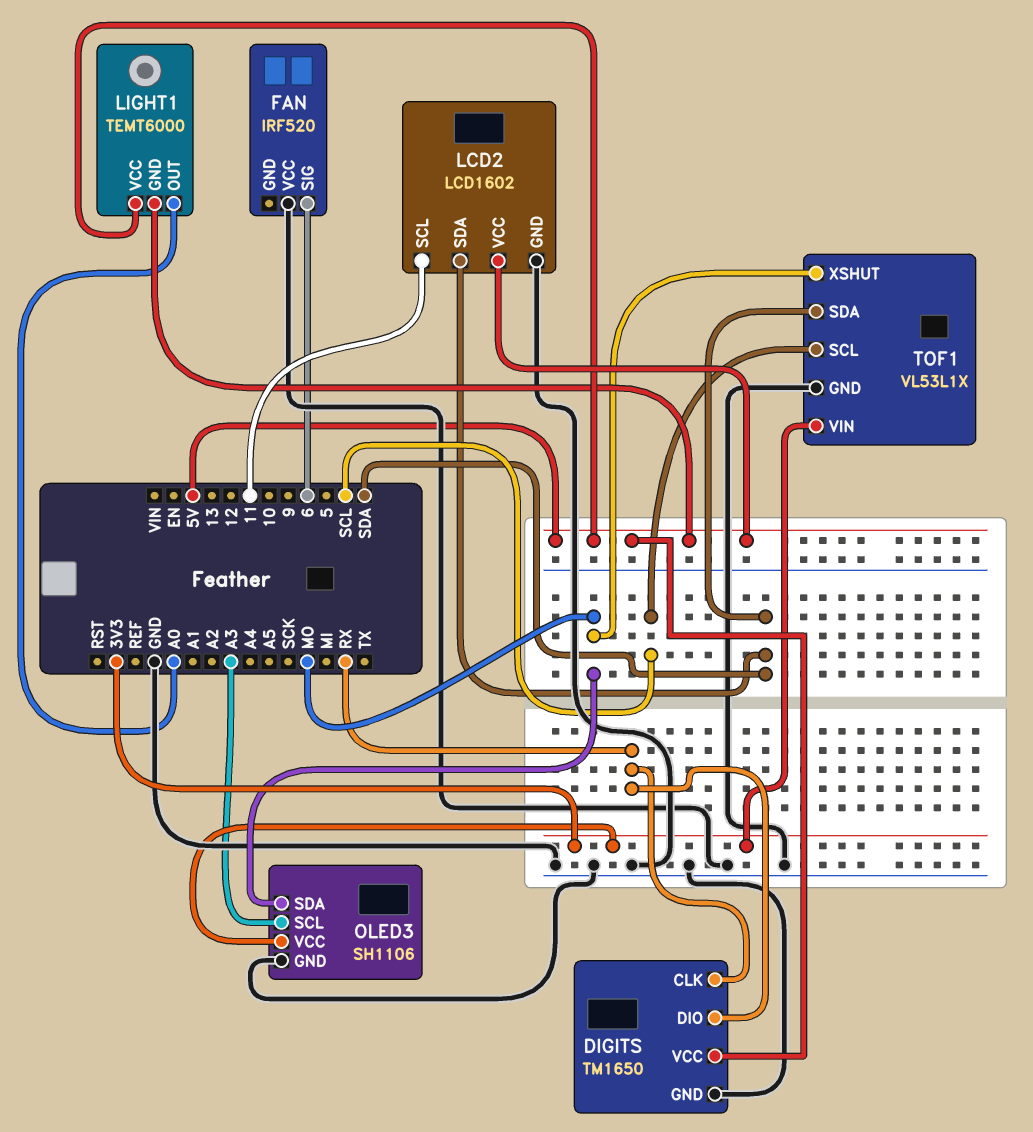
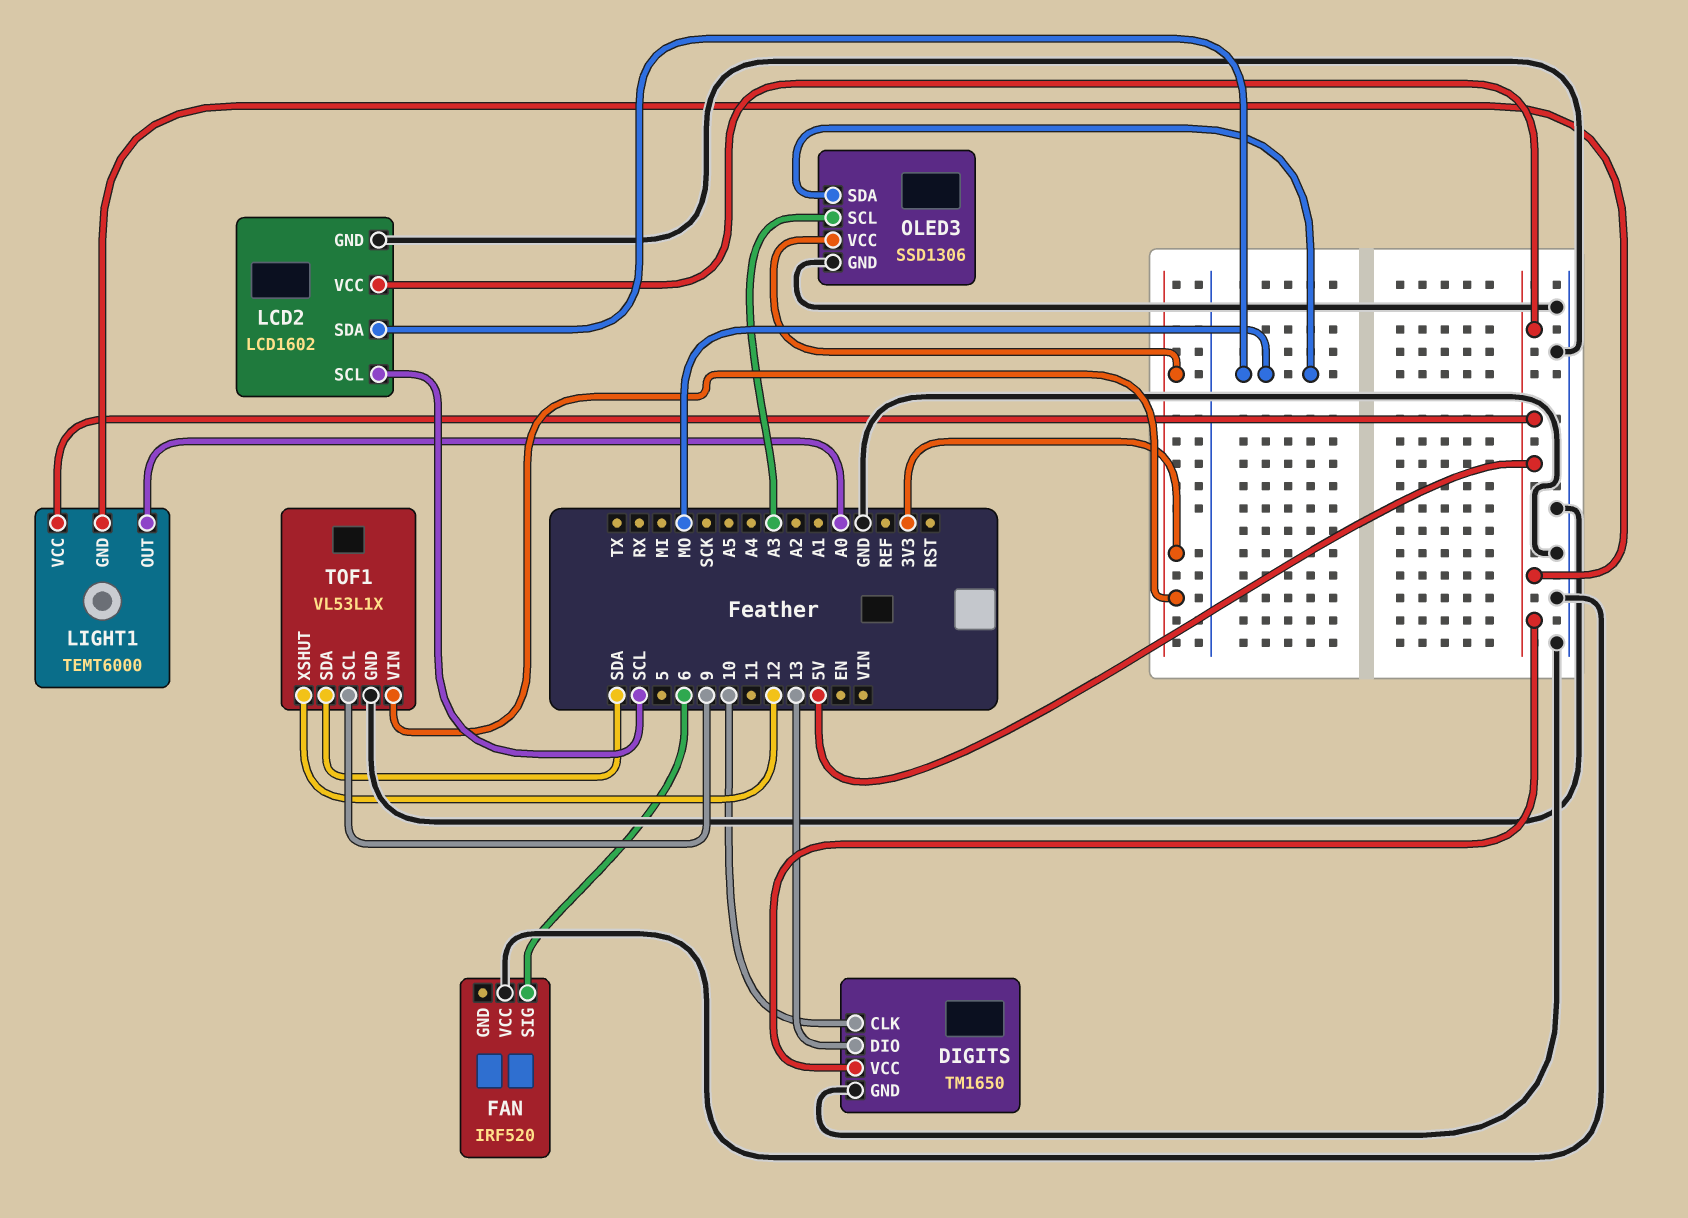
DIGITS pin CLK: RX -> 10
DIGITS pin DIO: RX -> 13
LCD2 pin SCL: 11 -> SCL
LCD2 pin SDA: SDA -> MO
OLED3: SH1106 -> SSD1306
TOF1 pin SCL: SCL -> 9
TOF1 pin XSHUT: MO -> 12

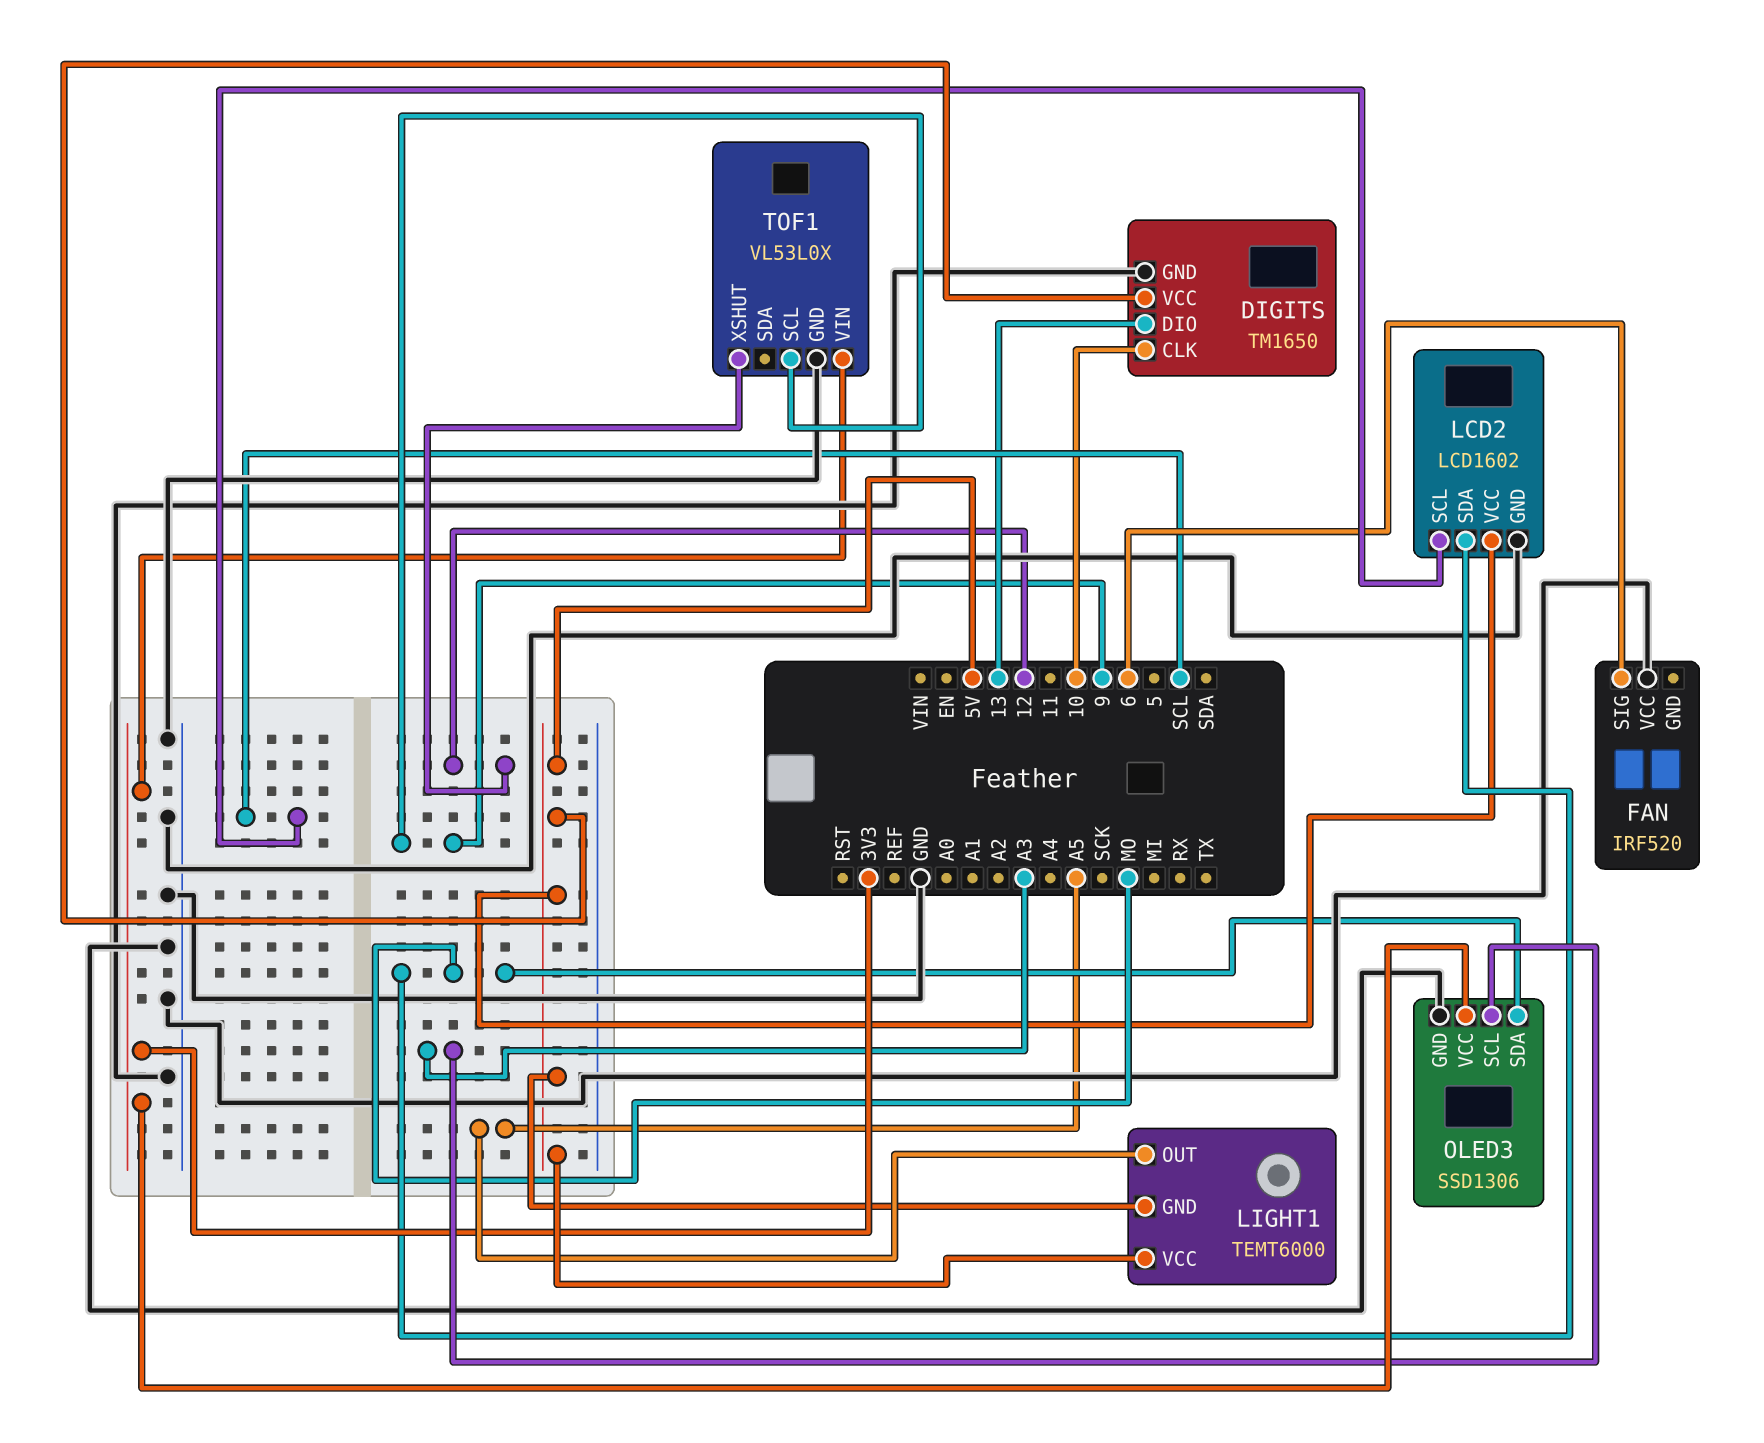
LIGHT1 pin OUT: A0 -> A5
TOF1: VL53L1X -> VL53L0X
TOF1 pin SDA: SDA -> none

